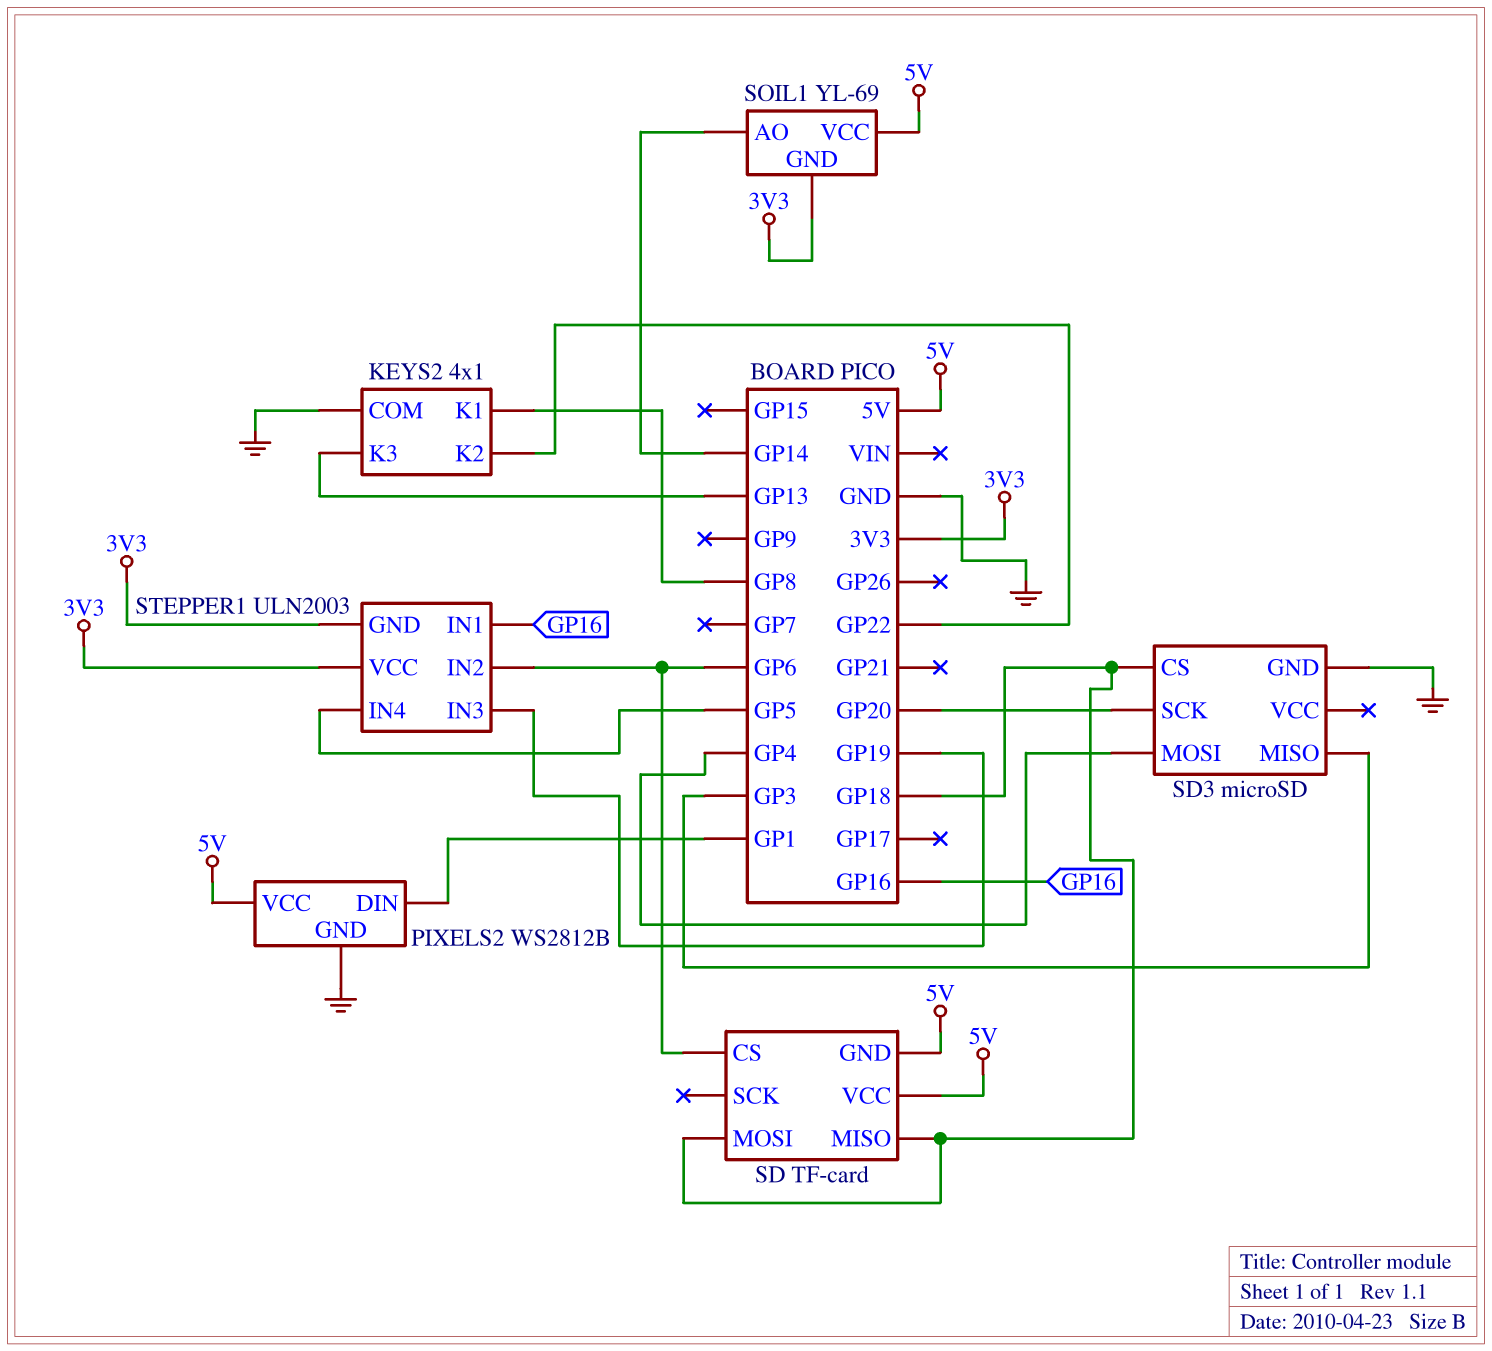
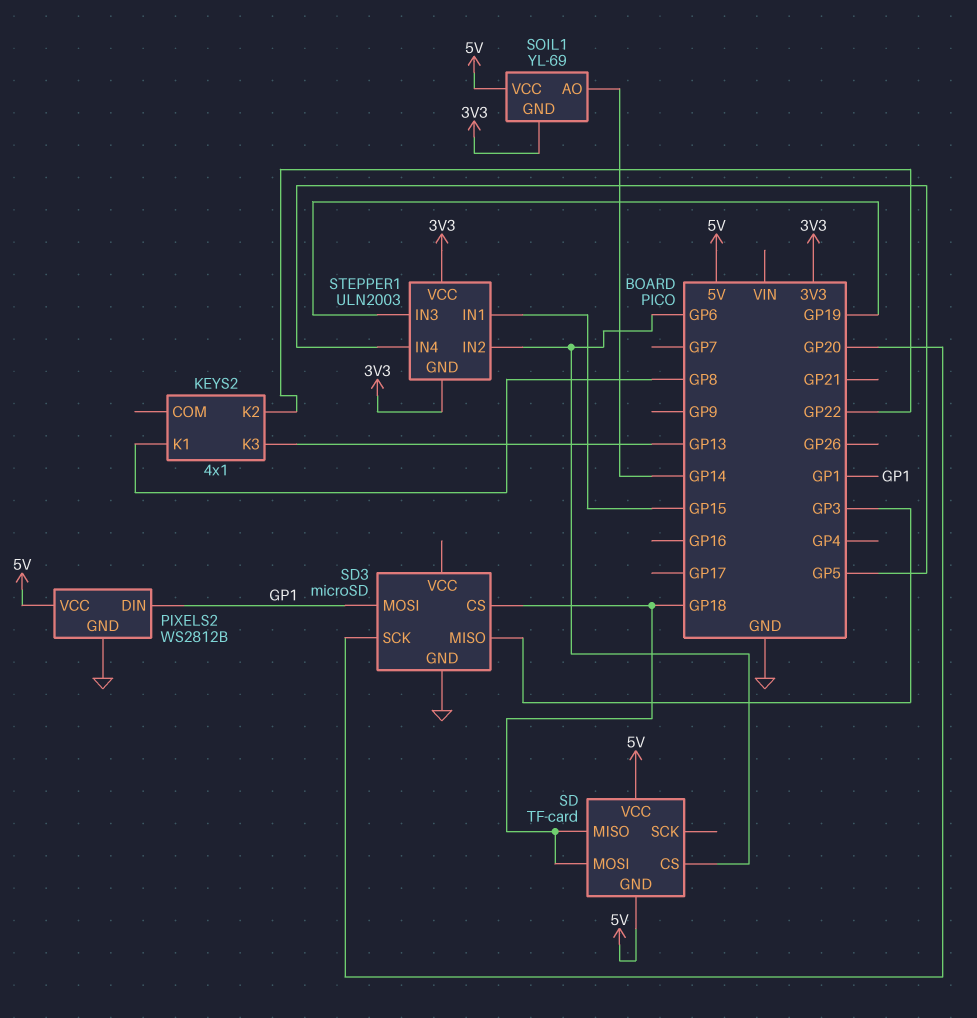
KEYS2 pin COM: GND -> none
SD3 pin MOSI: GP4 -> GP1
STEPPER1 pin IN1: GP16 -> GP15

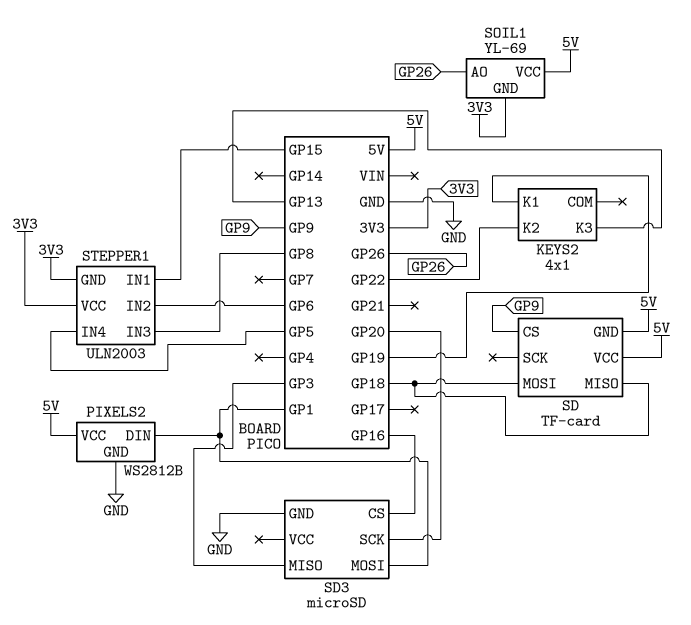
KEYS2 pin K1: GP8 -> GP19
SD pin CS: GP6 -> GP9
SD3 pin CS: GP18 -> GP16
SOIL1 pin AO: GP14 -> GP26
STEPPER1 pin IN3: GP19 -> GP8

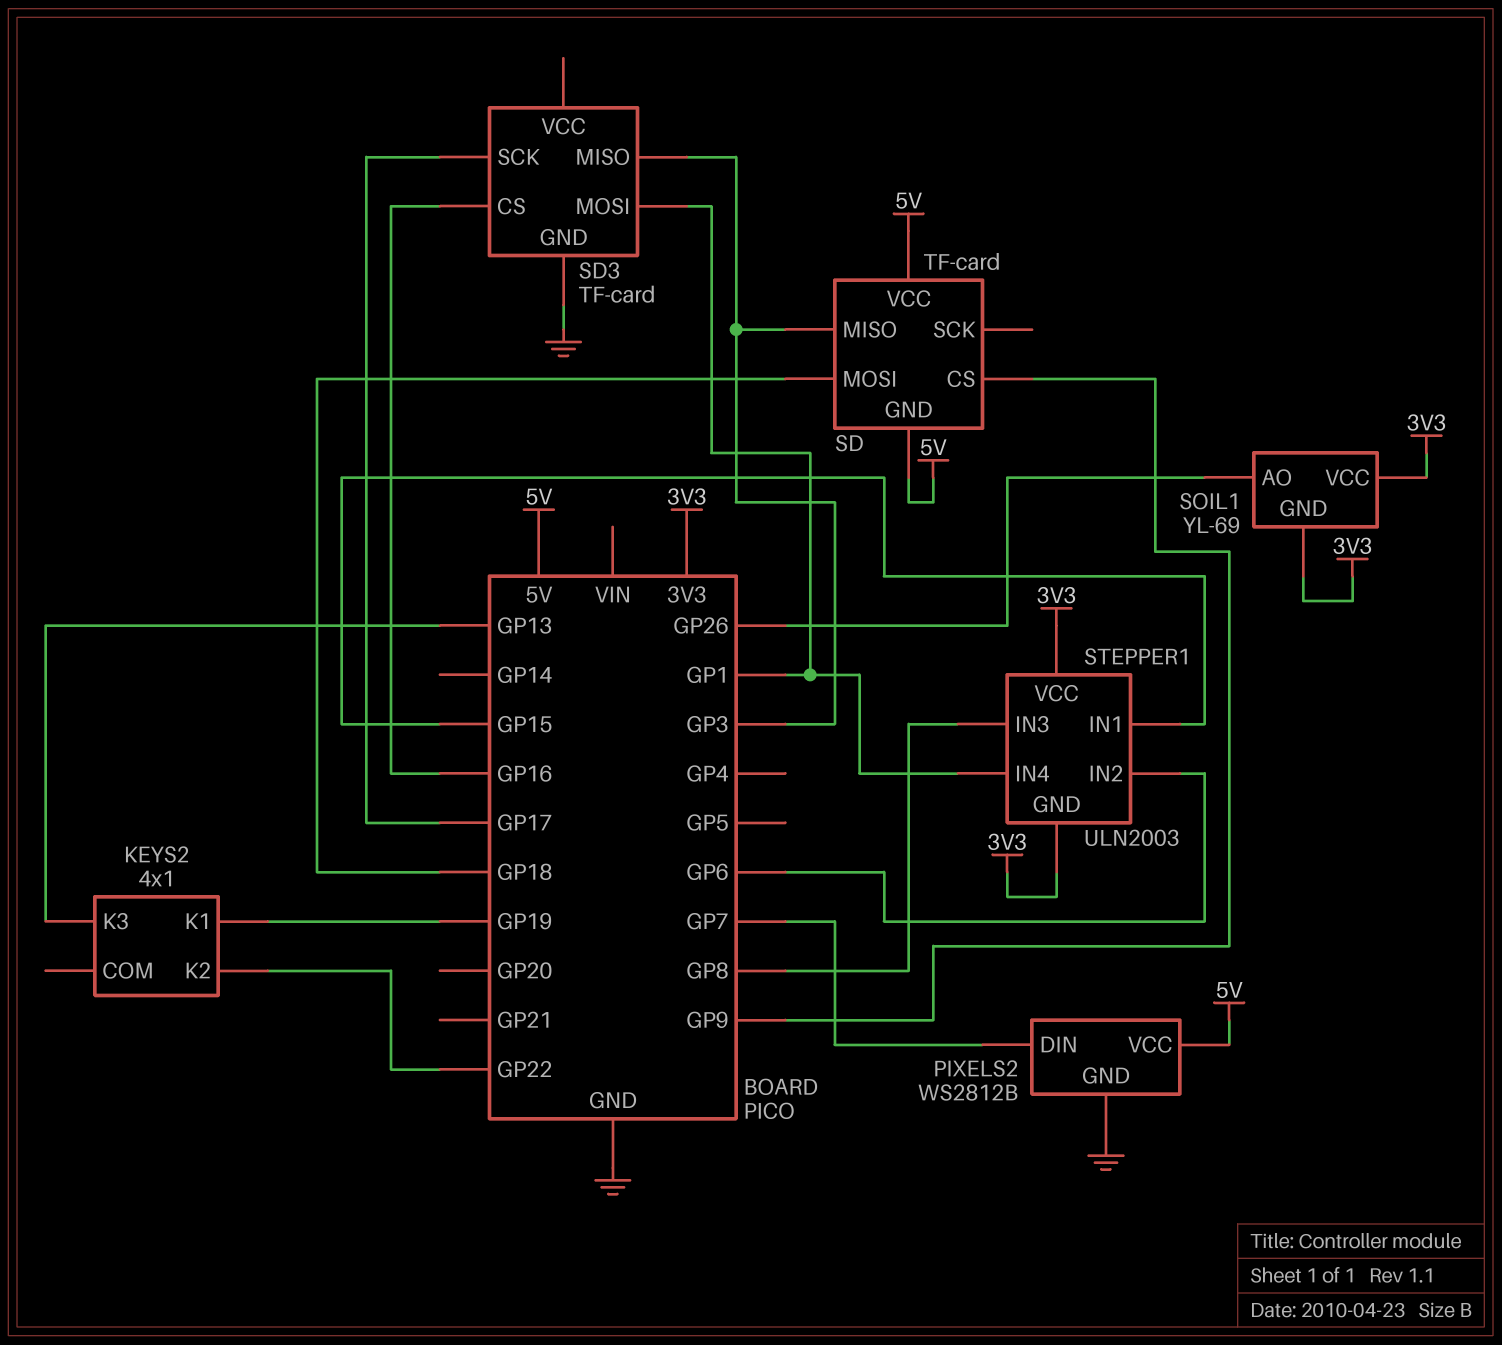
PIXELS2 pin DIN: GP1 -> GP7
SD pin MISO: GP18 -> GP3
SD3: microSD -> TF-card
SD3 pin SCK: GP20 -> GP17
SOIL1 pin VCC: 5V -> 3V3
STEPPER1 pin IN4: GP5 -> GP1

